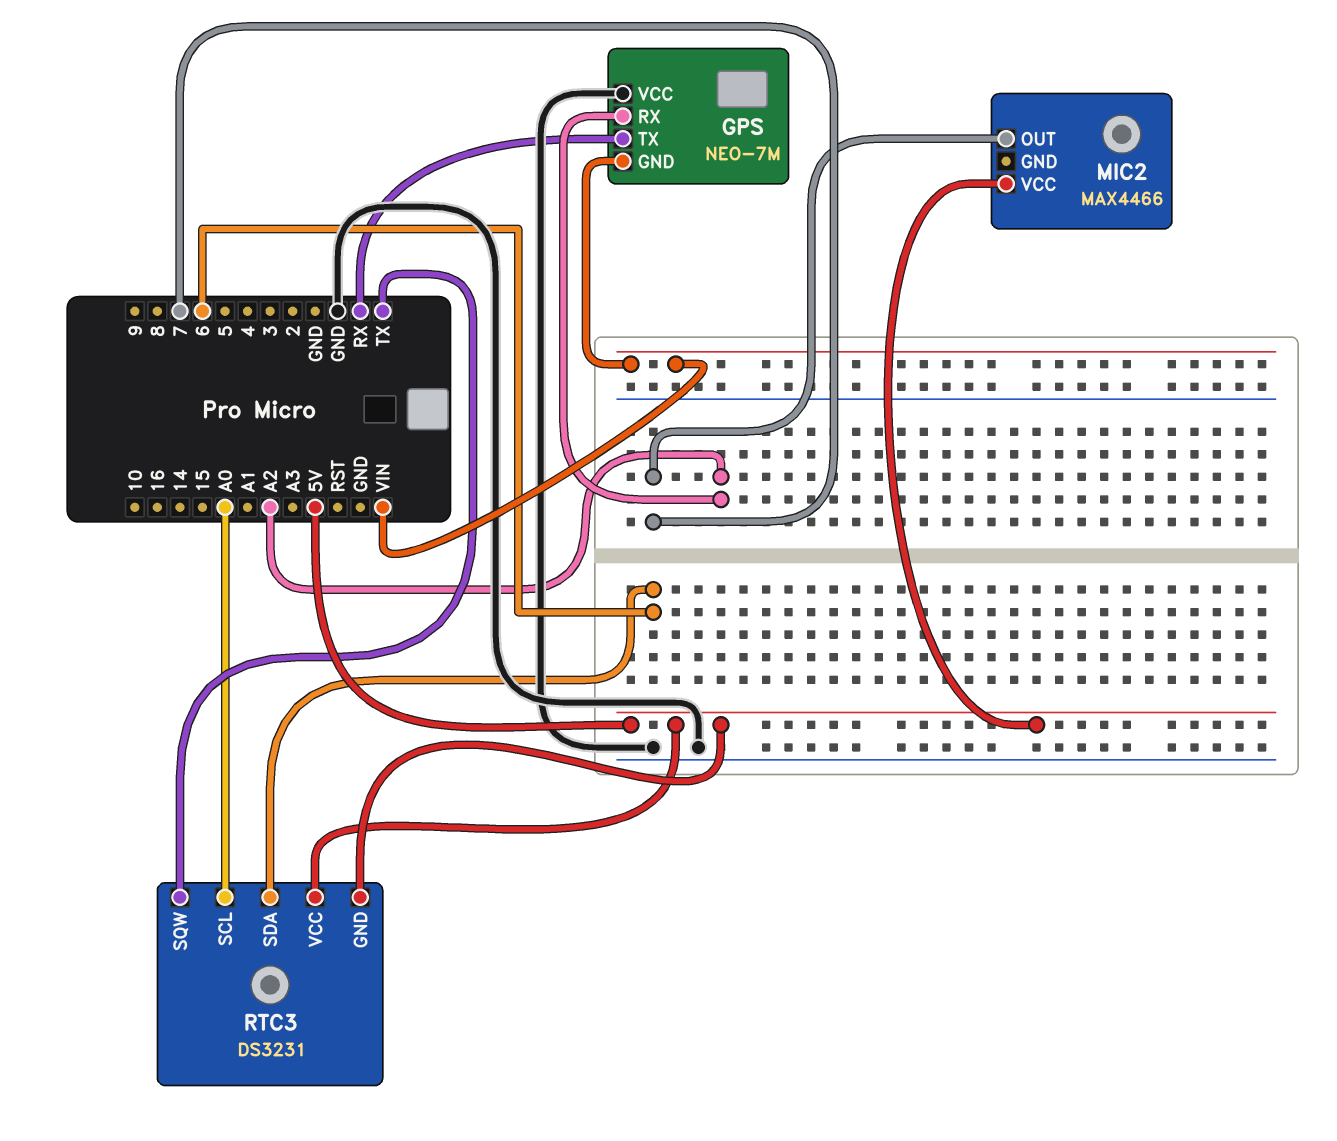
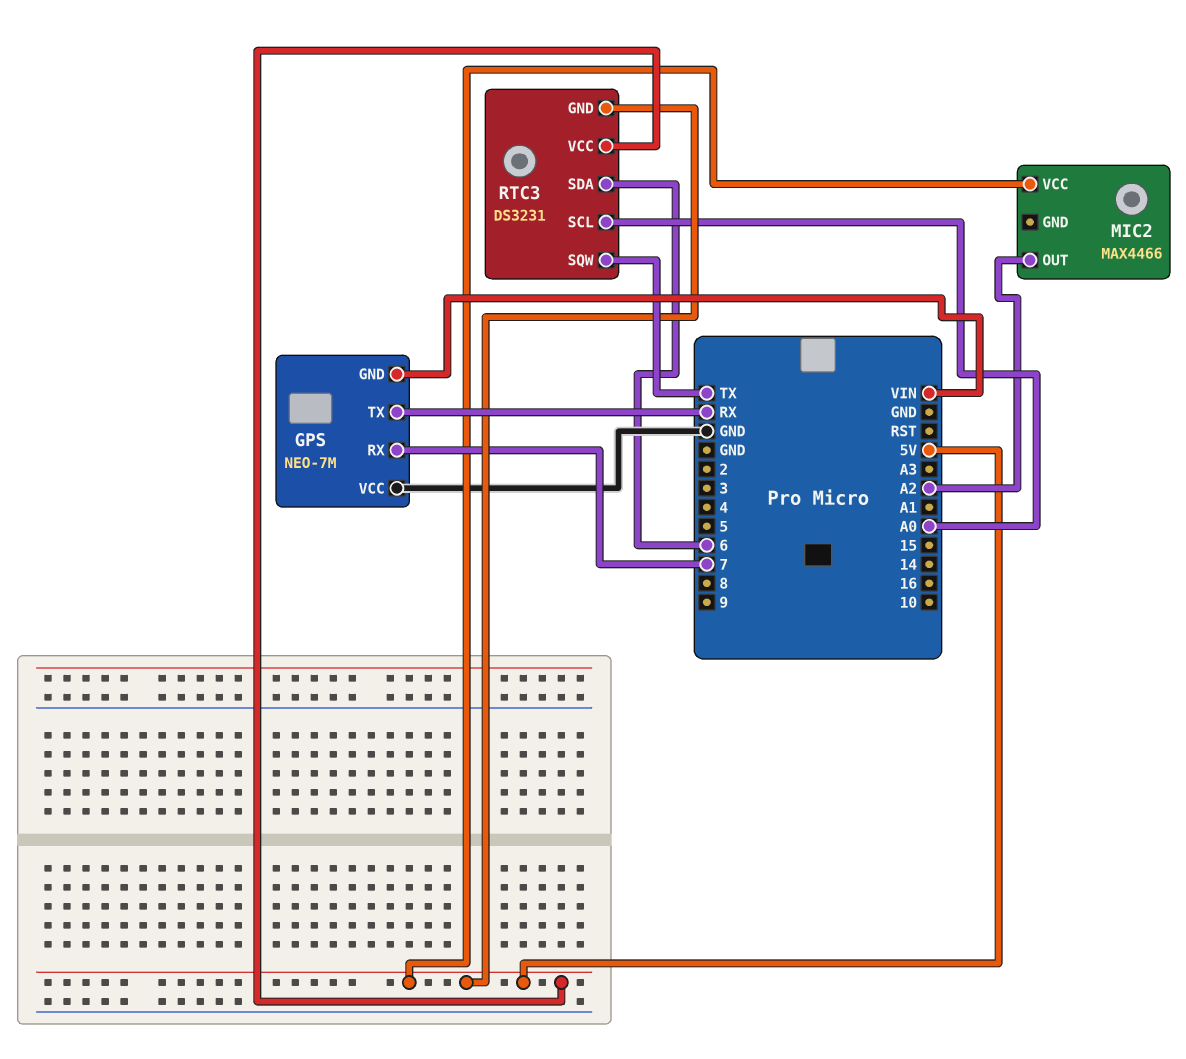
GPS pin RX: A2 -> 7
MIC2 pin OUT: 7 -> A2

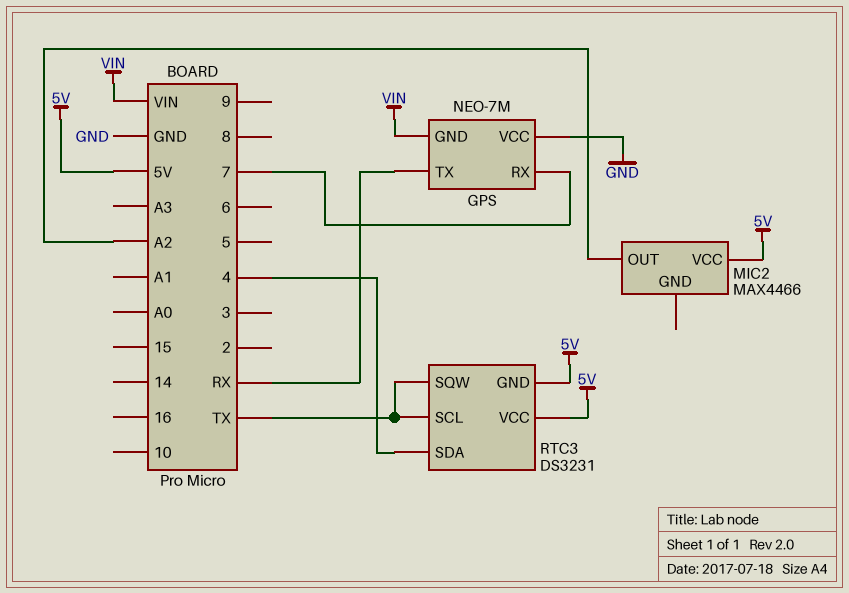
RTC3 pin SCL: A0 -> TX
RTC3 pin SDA: 6 -> 4

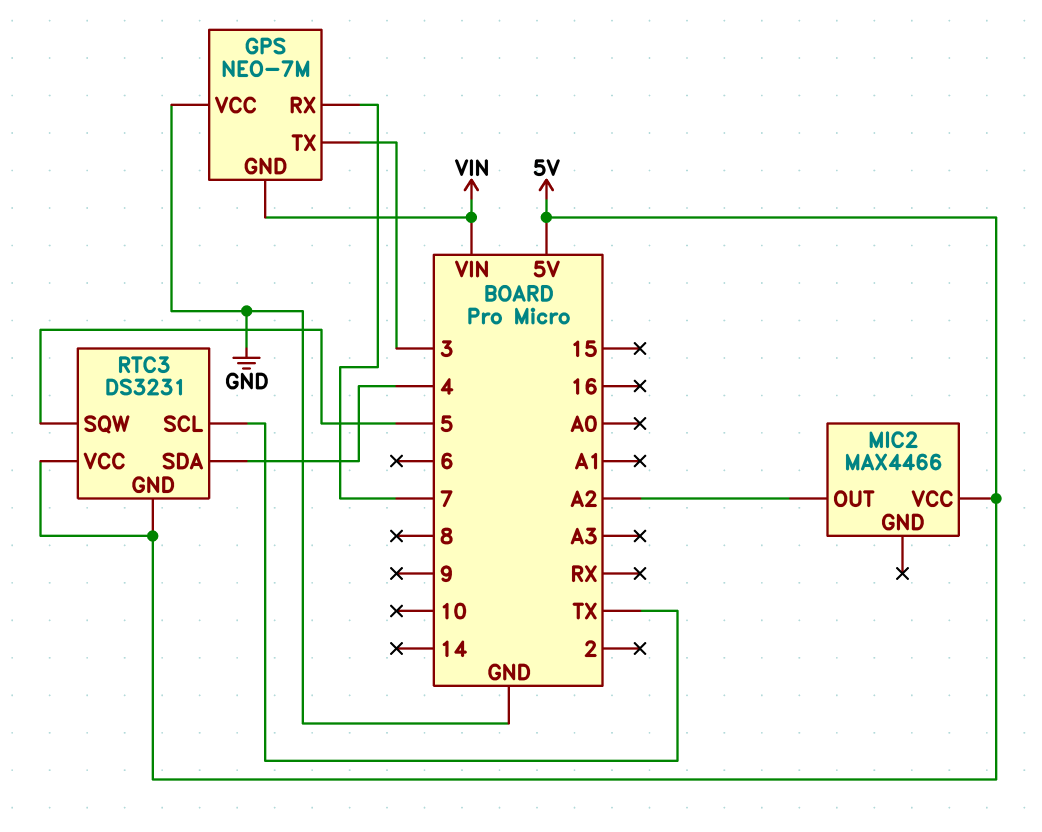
GPS pin TX: RX -> 3
RTC3 pin SQW: TX -> 5

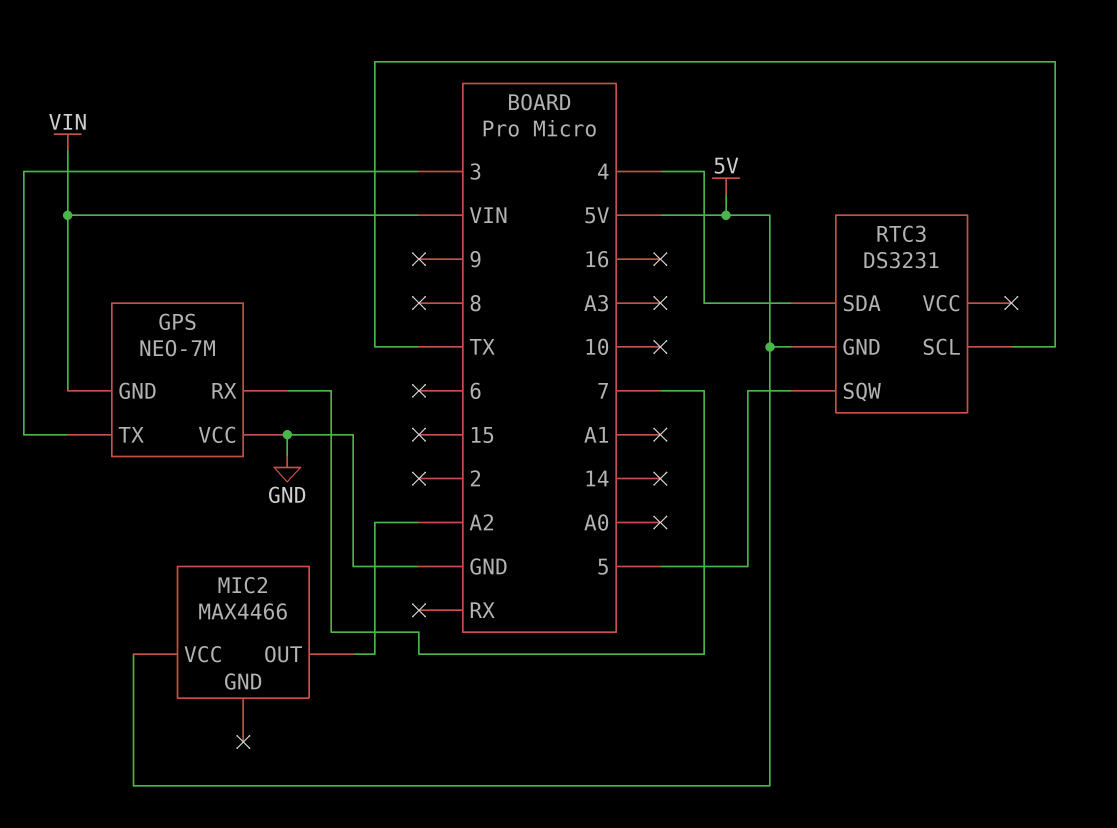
RTC3 pin VCC: 5V -> none

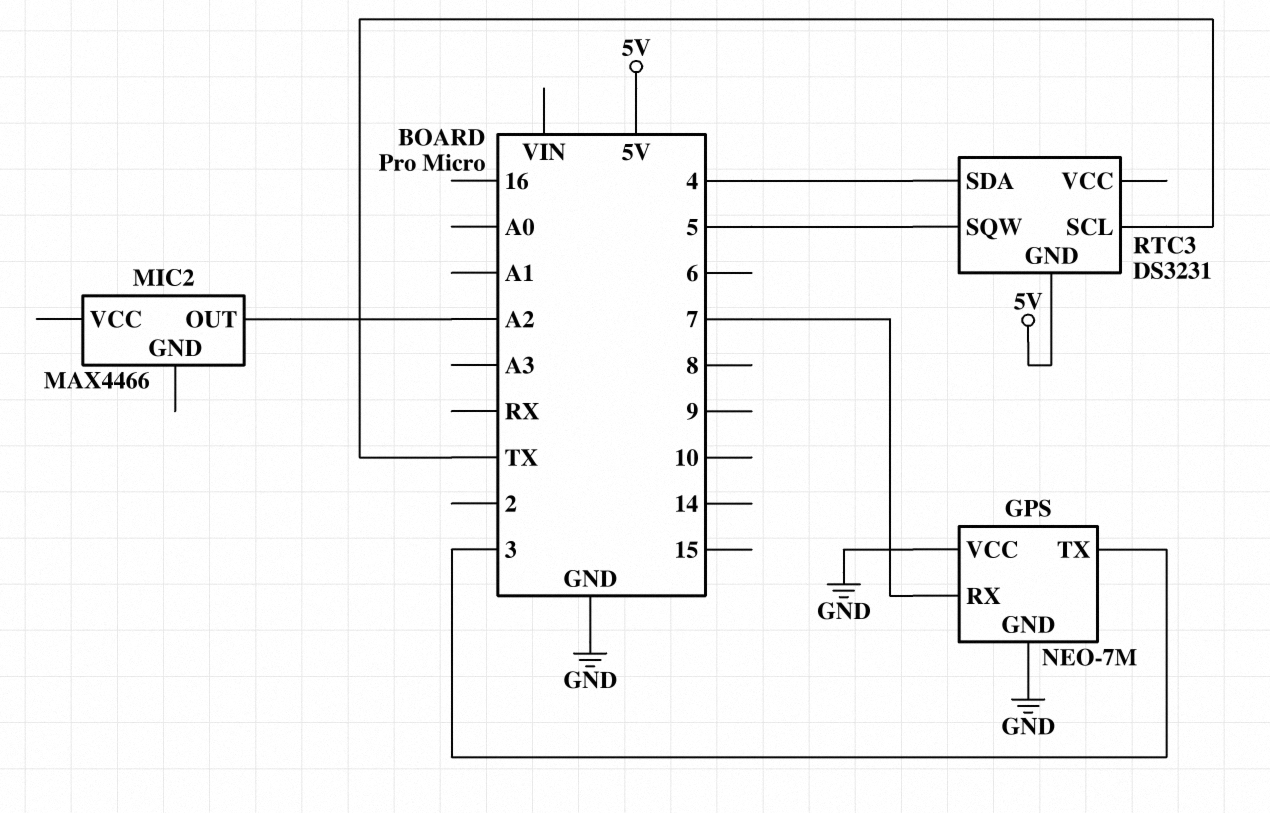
GPS pin GND: VIN -> GND
MIC2 pin VCC: 5V -> none

